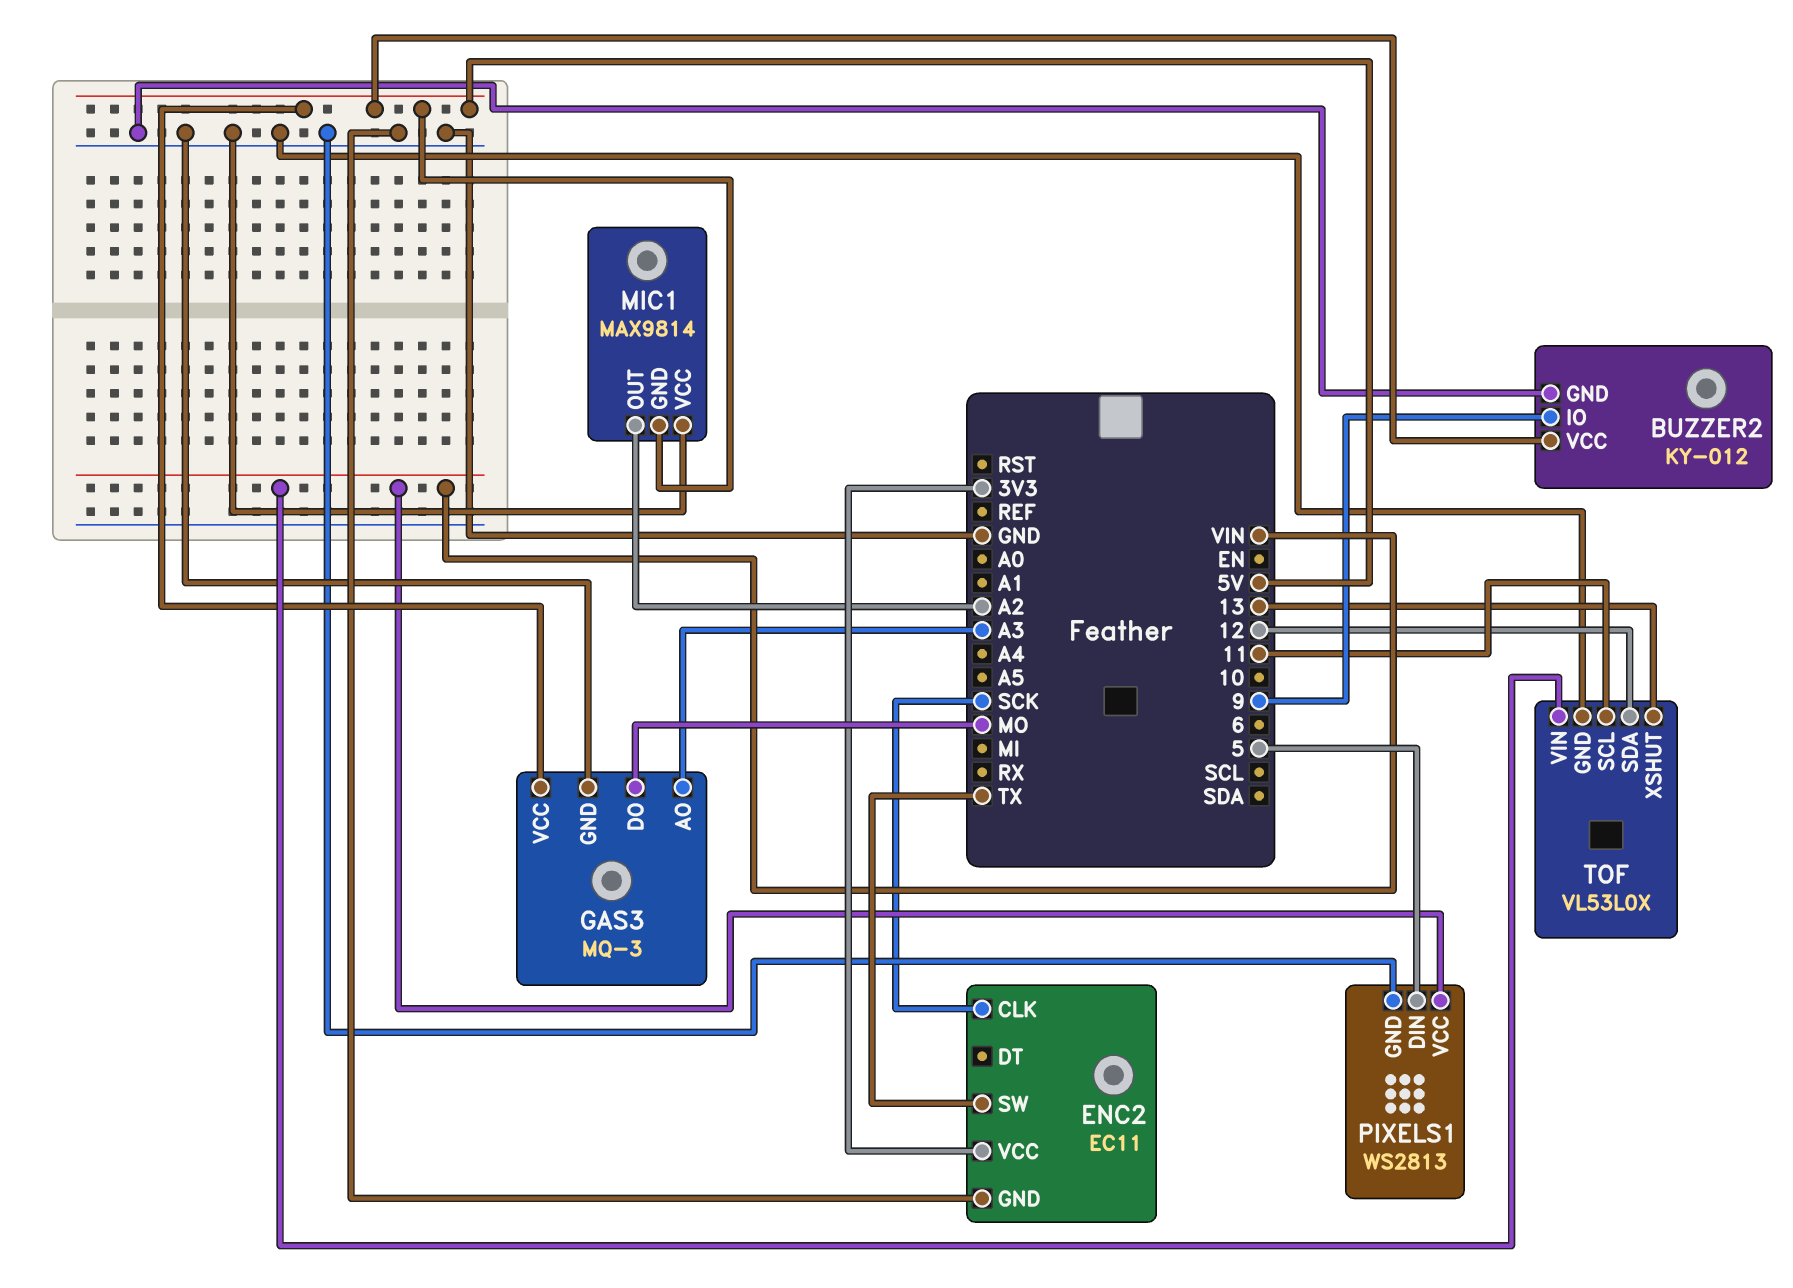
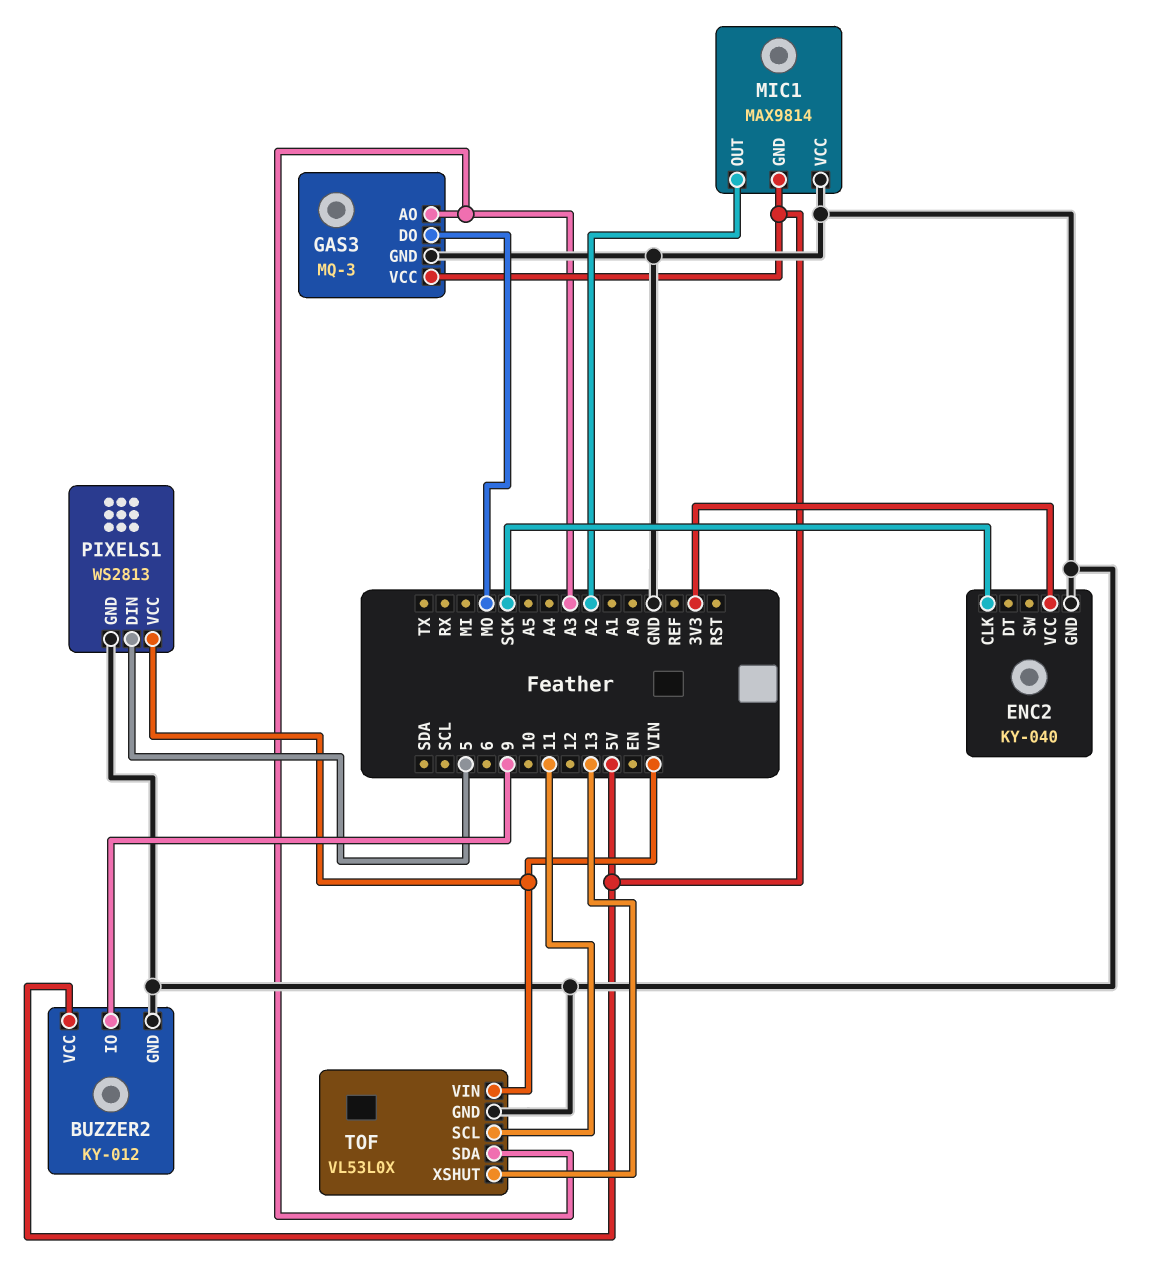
ENC2: EC11 -> KY-040
ENC2 pin SW: TX -> none
TOF pin SDA: 12 -> A3

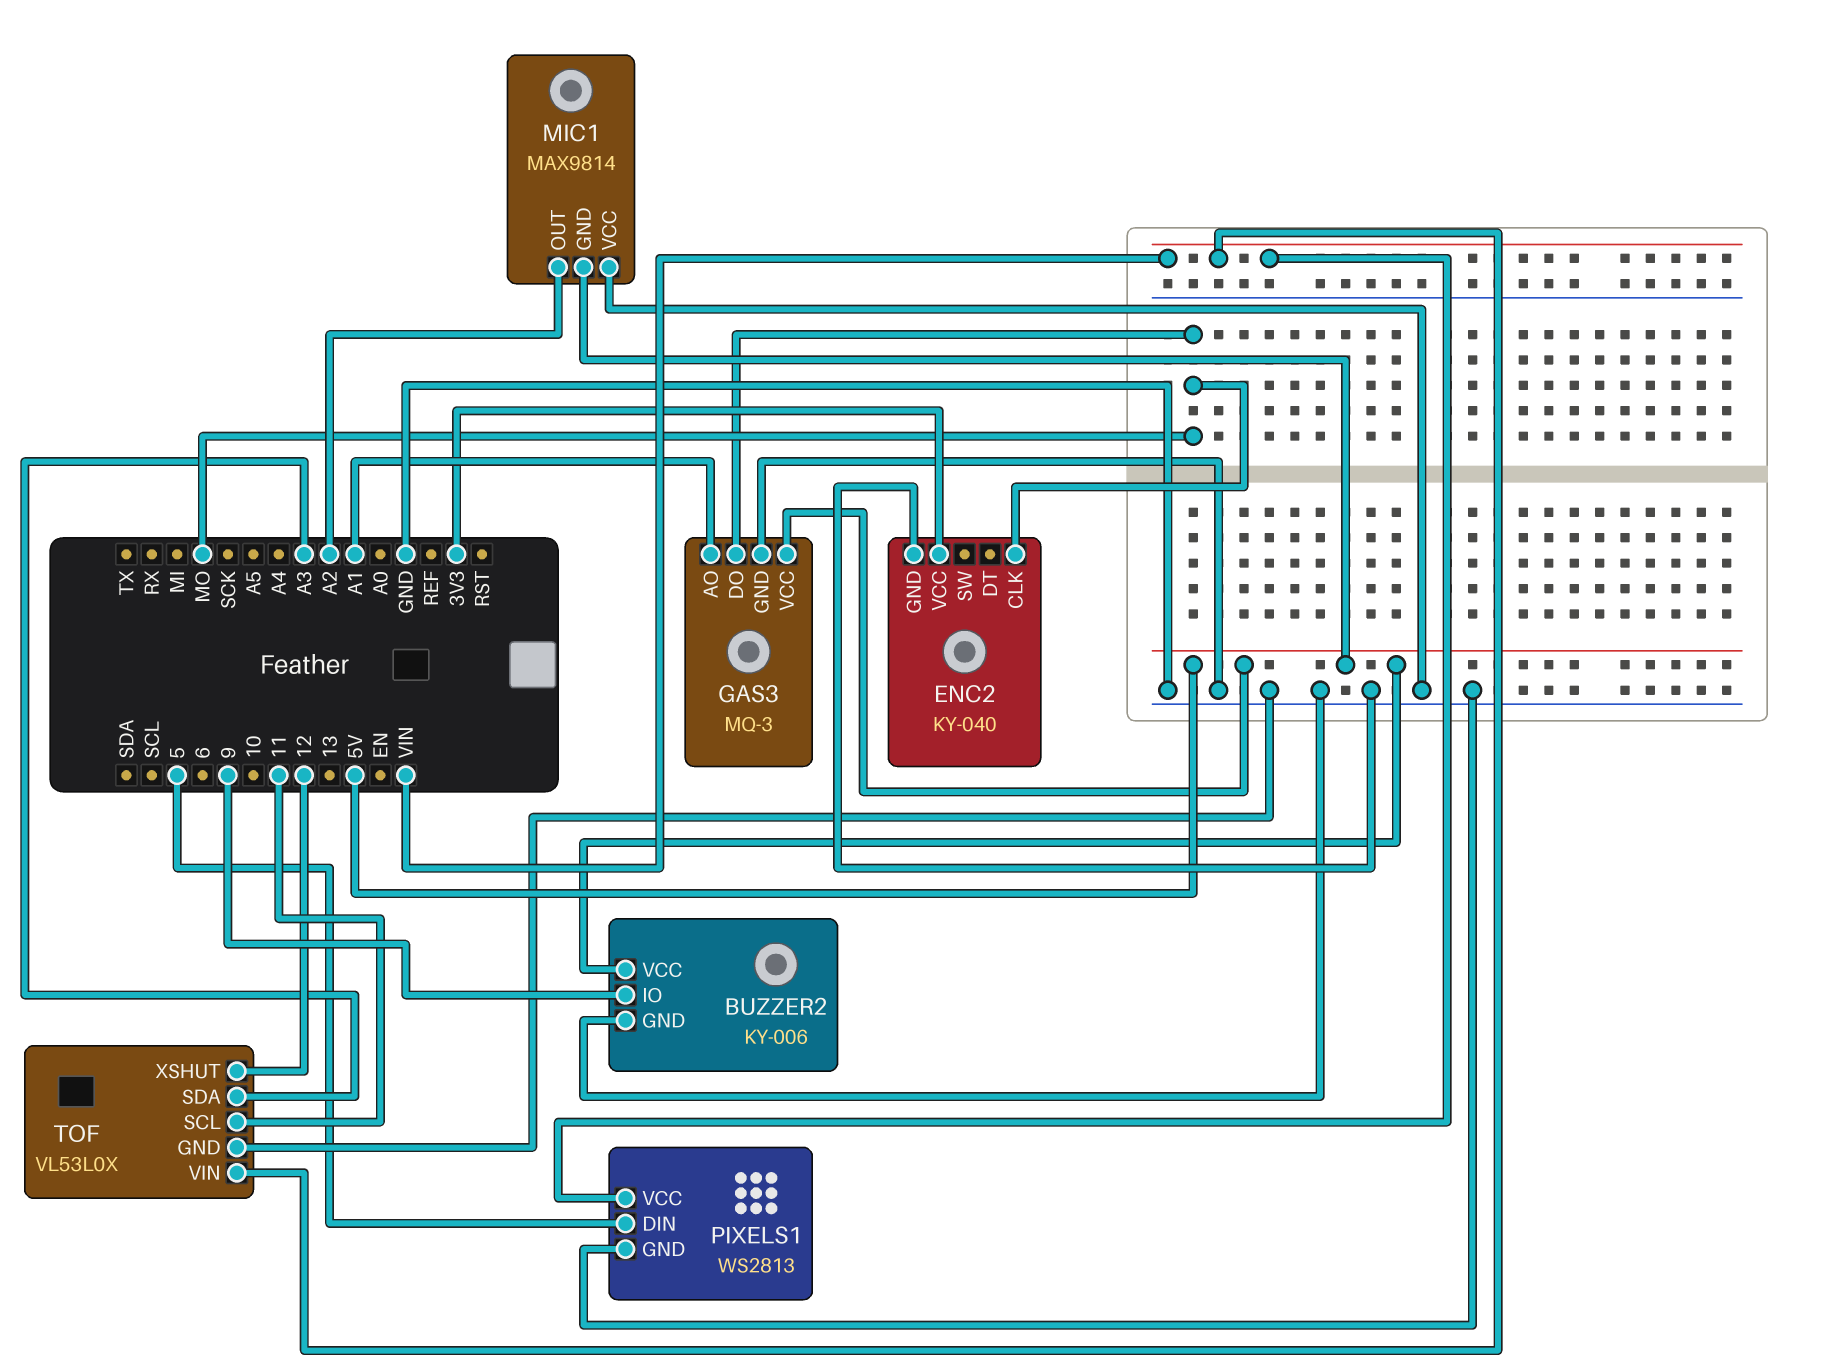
BUZZER2: KY-012 -> KY-006
ENC2 pin CLK: SCK -> MO
GAS3 pin AO: A3 -> A1
TOF pin XSHUT: 13 -> 12

